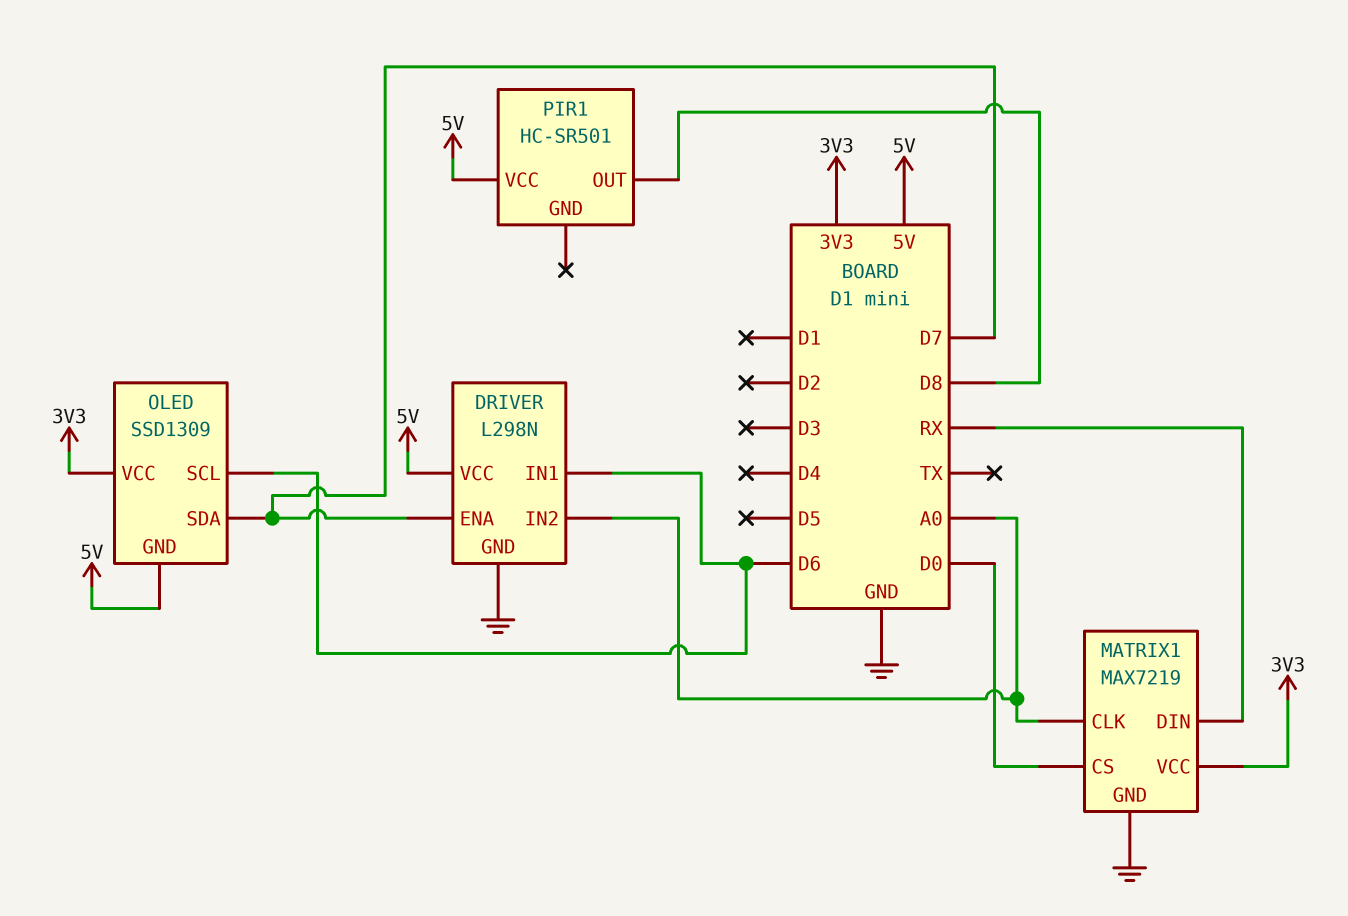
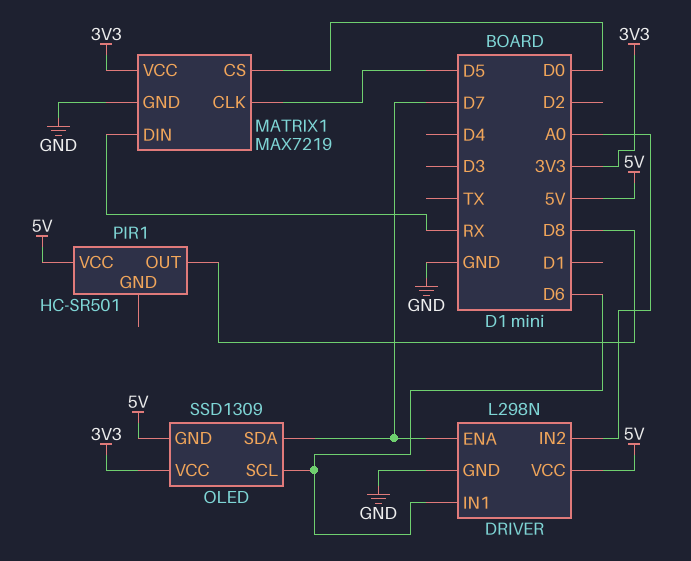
MATRIX1 pin CLK: A0 -> D5

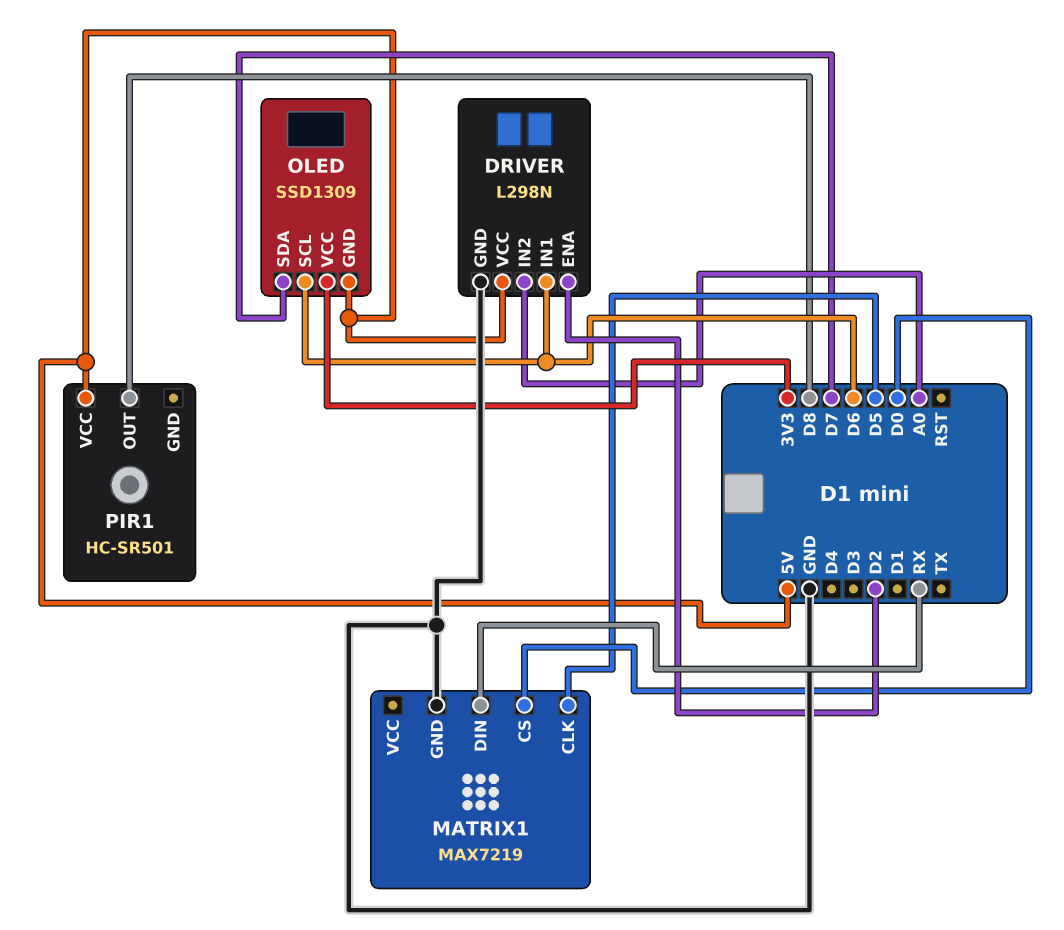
DRIVER pin ENA: D7 -> D2
MATRIX1 pin VCC: 3V3 -> none

